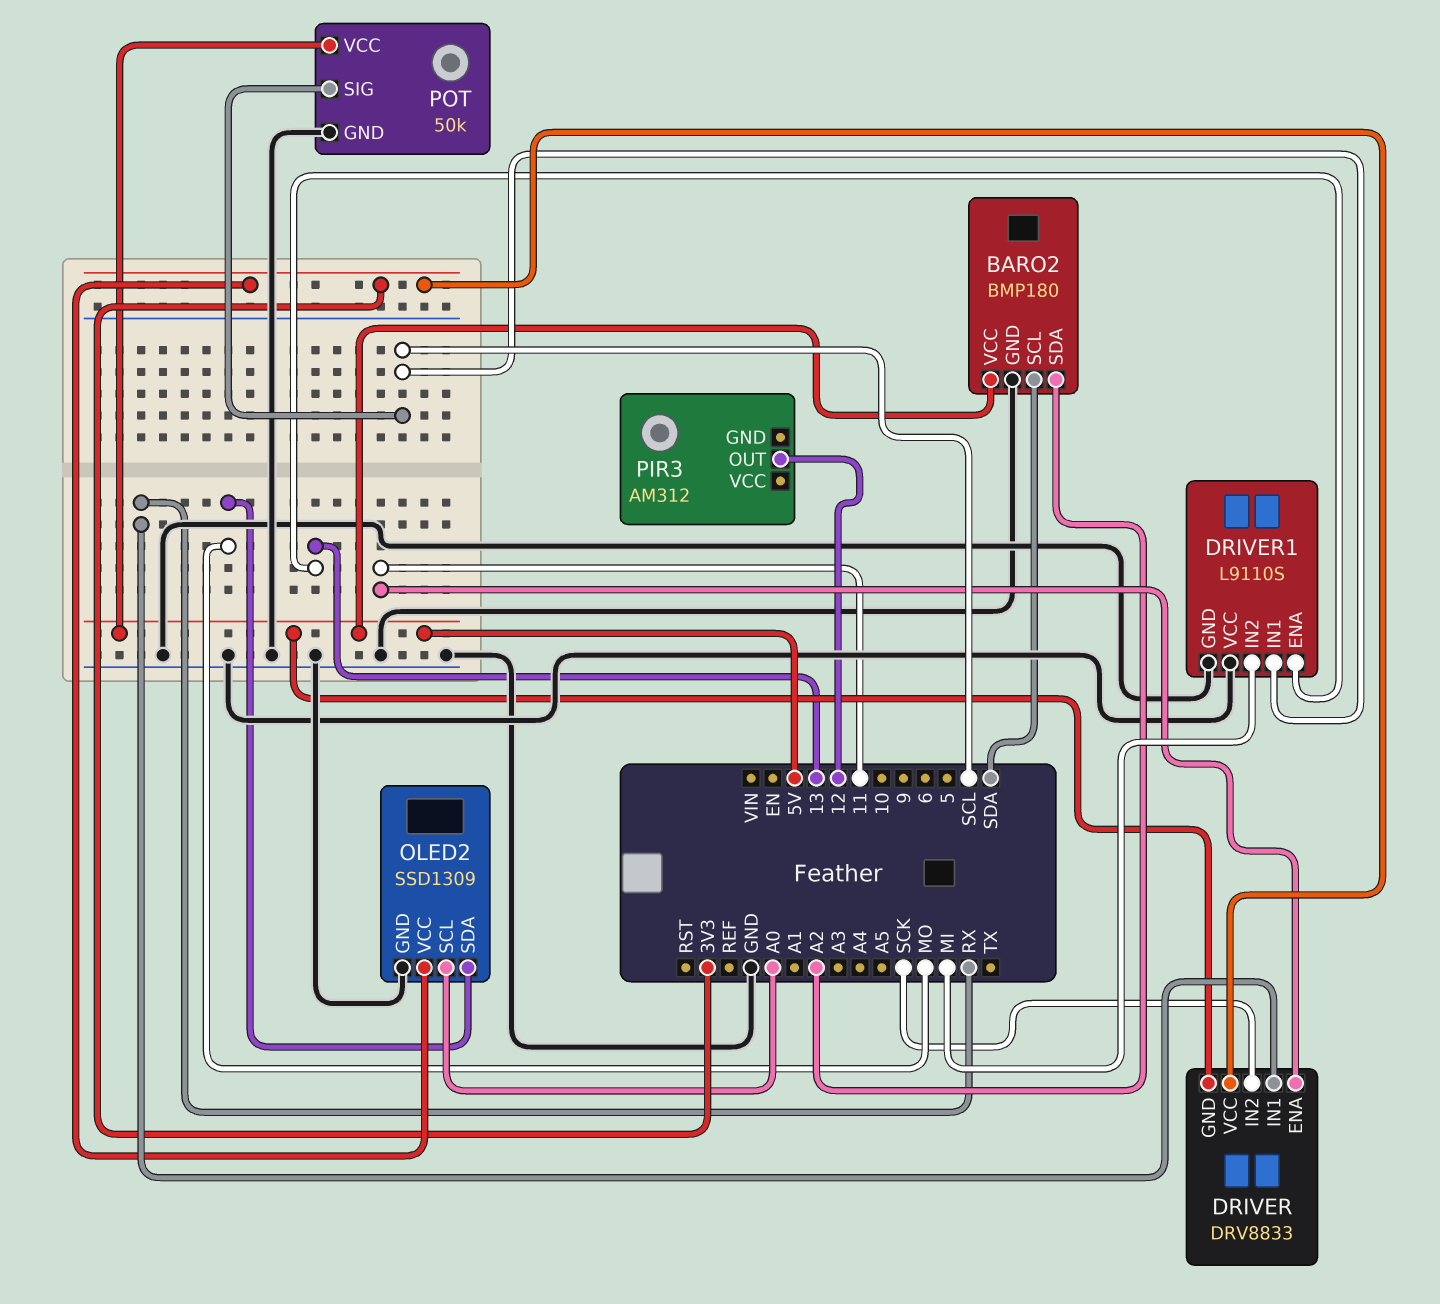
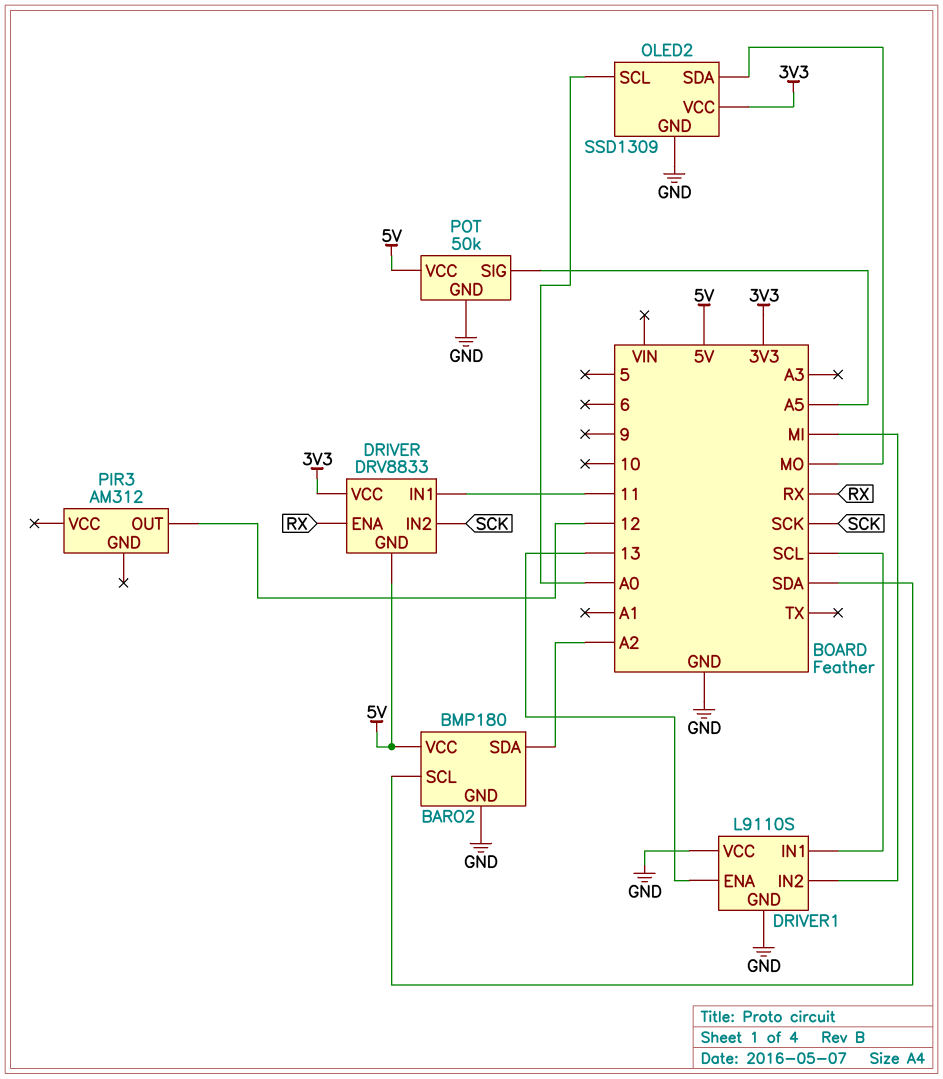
DRIVER pin ENA: 11 -> RX
DRIVER pin IN1: RX -> 11
POT pin SIG: SCL -> A5

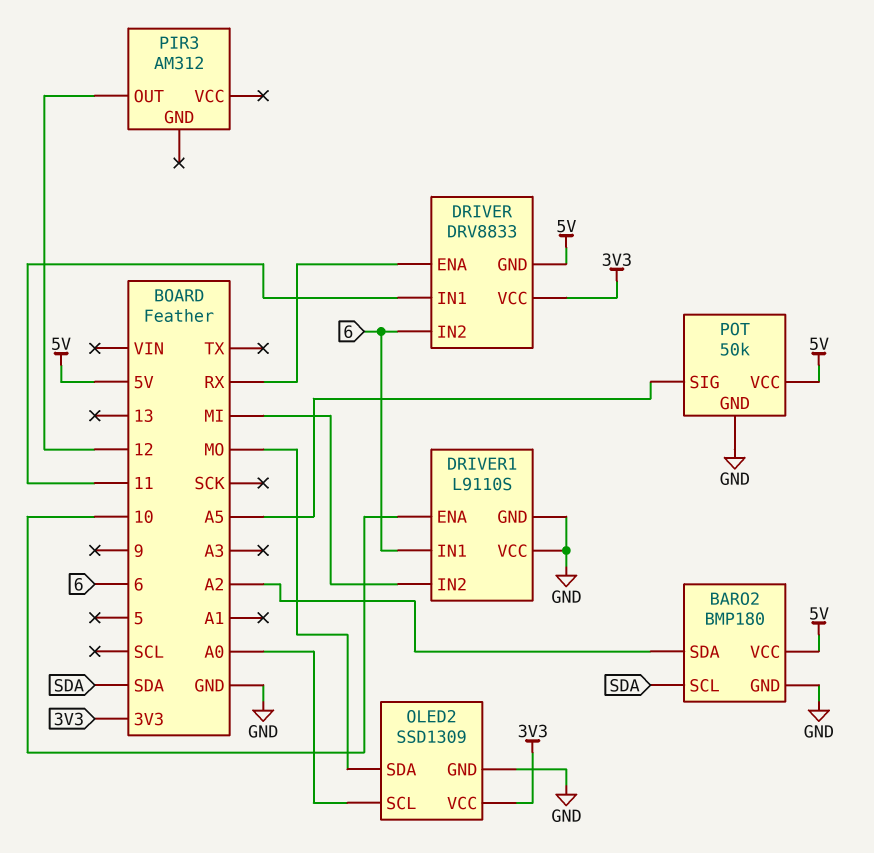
DRIVER pin IN2: SCK -> 6
DRIVER1 pin ENA: 13 -> 10
DRIVER1 pin IN1: SCL -> 6

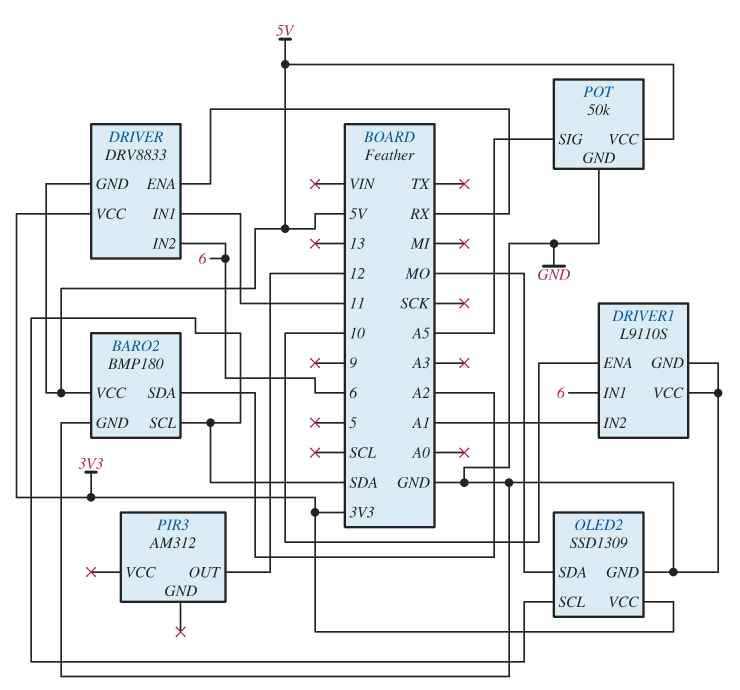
DRIVER1 pin IN2: MI -> A1
OLED2 pin SCL: A0 -> SDA

